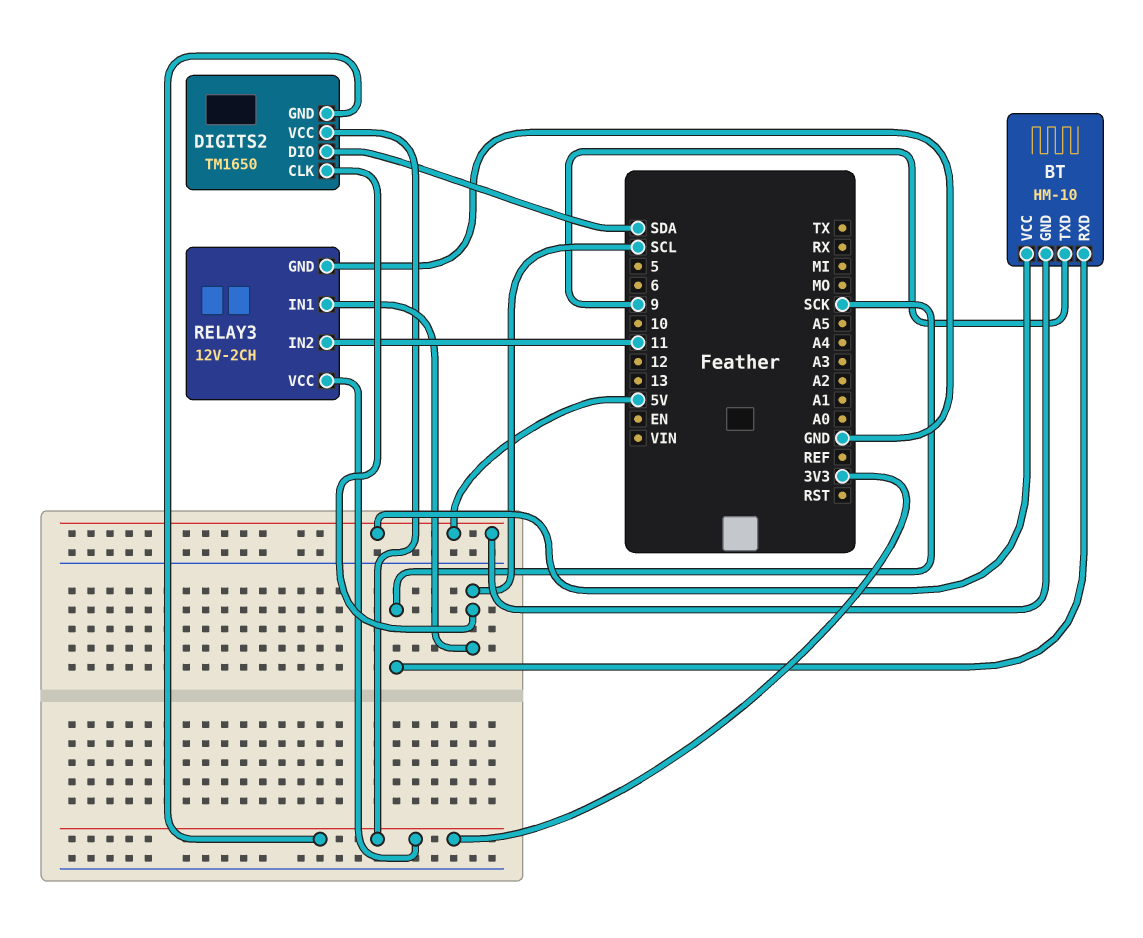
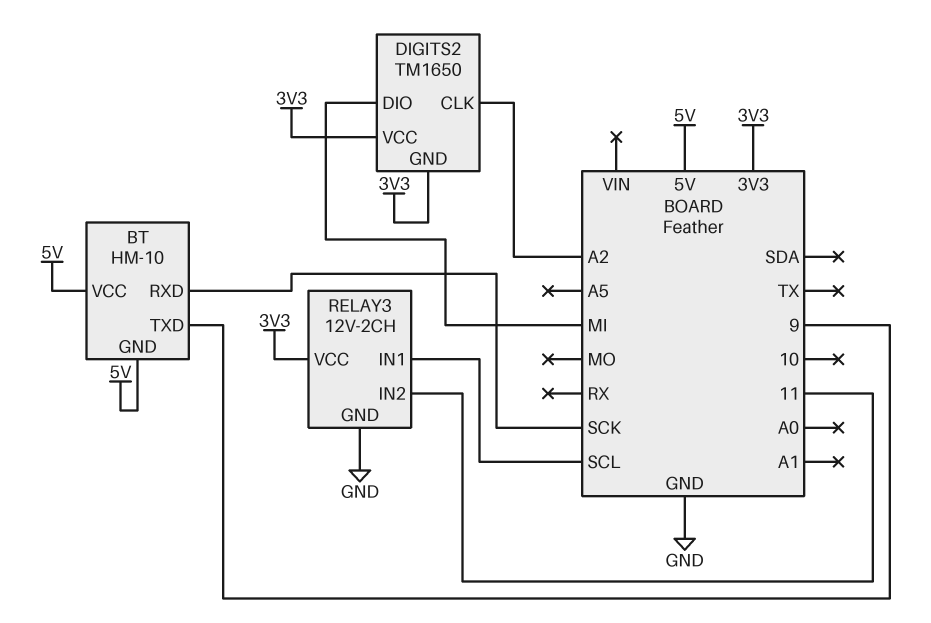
DIGITS2 pin CLK: SCL -> A2
DIGITS2 pin DIO: SDA -> MI

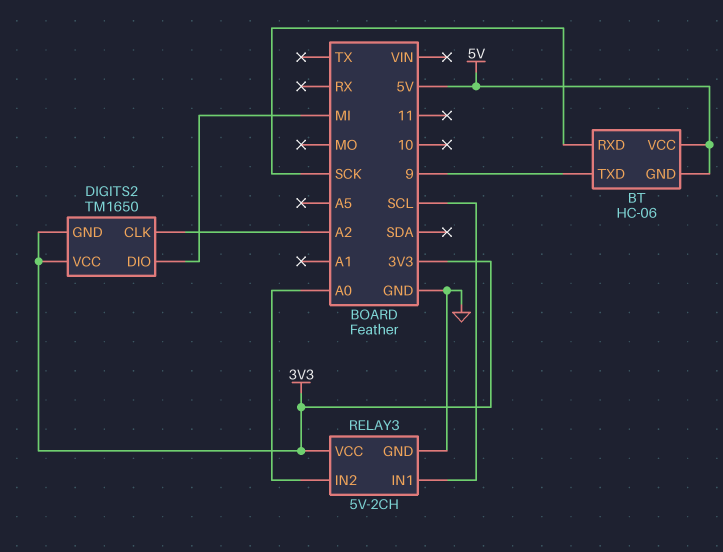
BT: HM-10 -> HC-06
RELAY3: 12V-2CH -> 5V-2CH
RELAY3 pin IN2: 11 -> A0

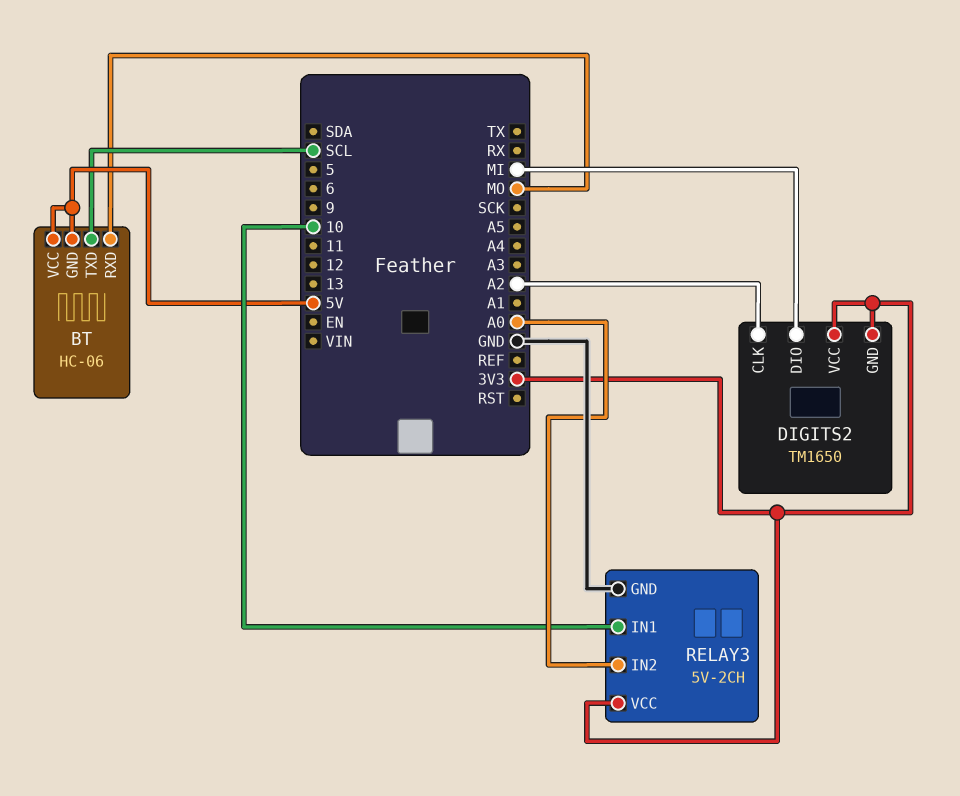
BT pin RXD: SCK -> MO
BT pin TXD: 9 -> SCL
RELAY3 pin IN1: SCL -> 10

